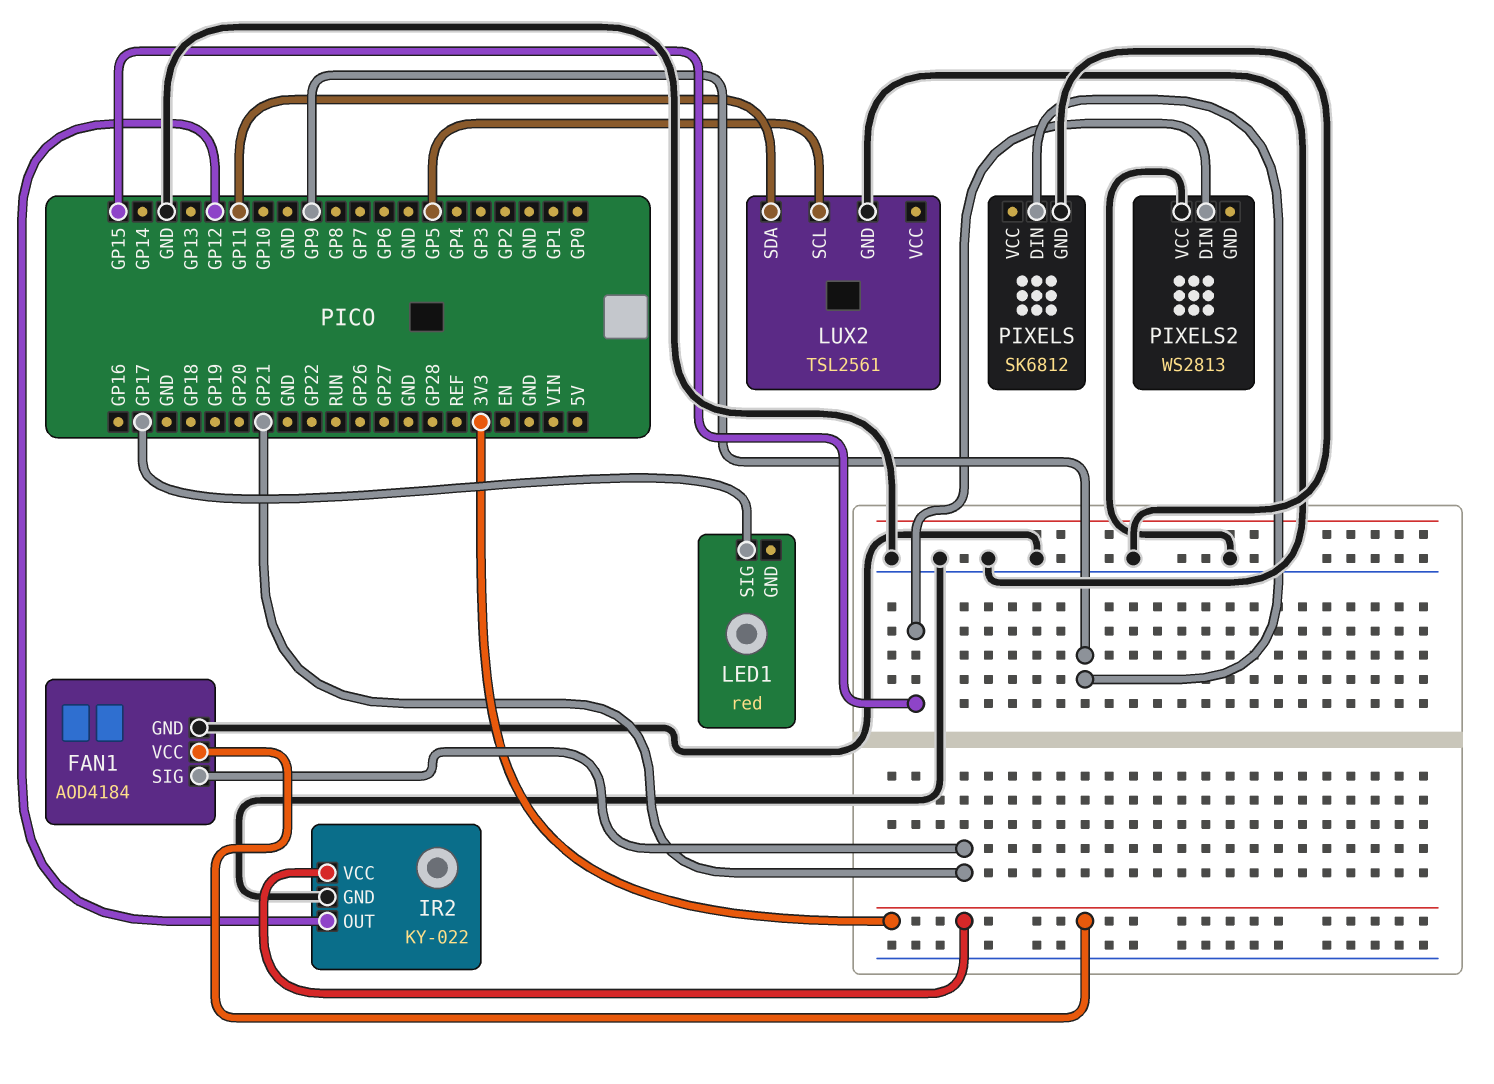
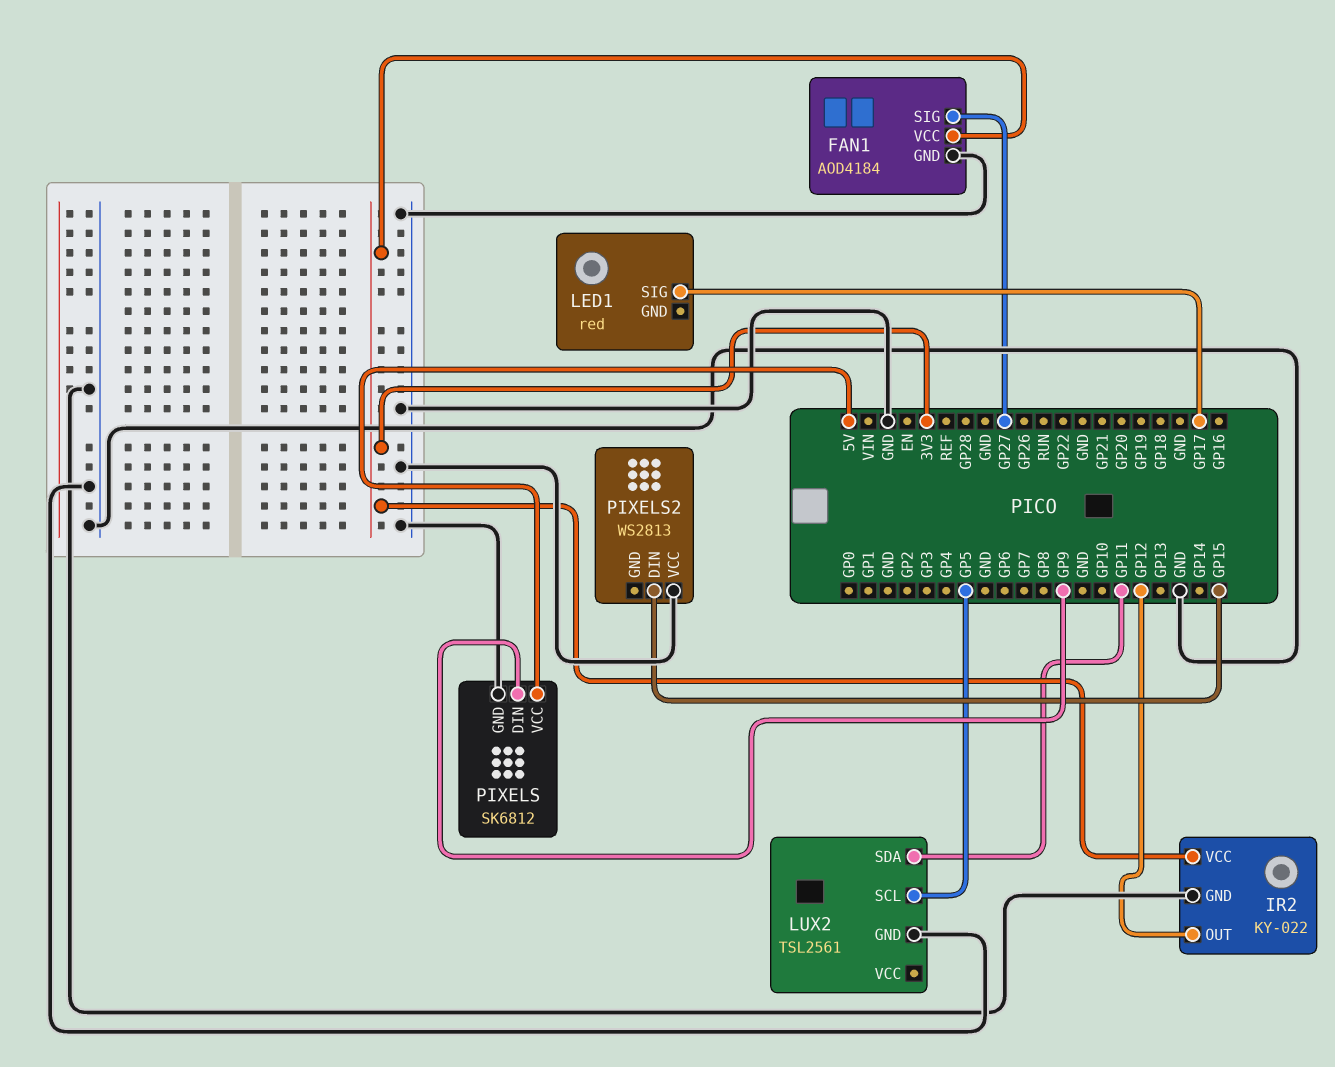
FAN1 pin SIG: GP21 -> GP27
PIXELS pin VCC: none -> 5V

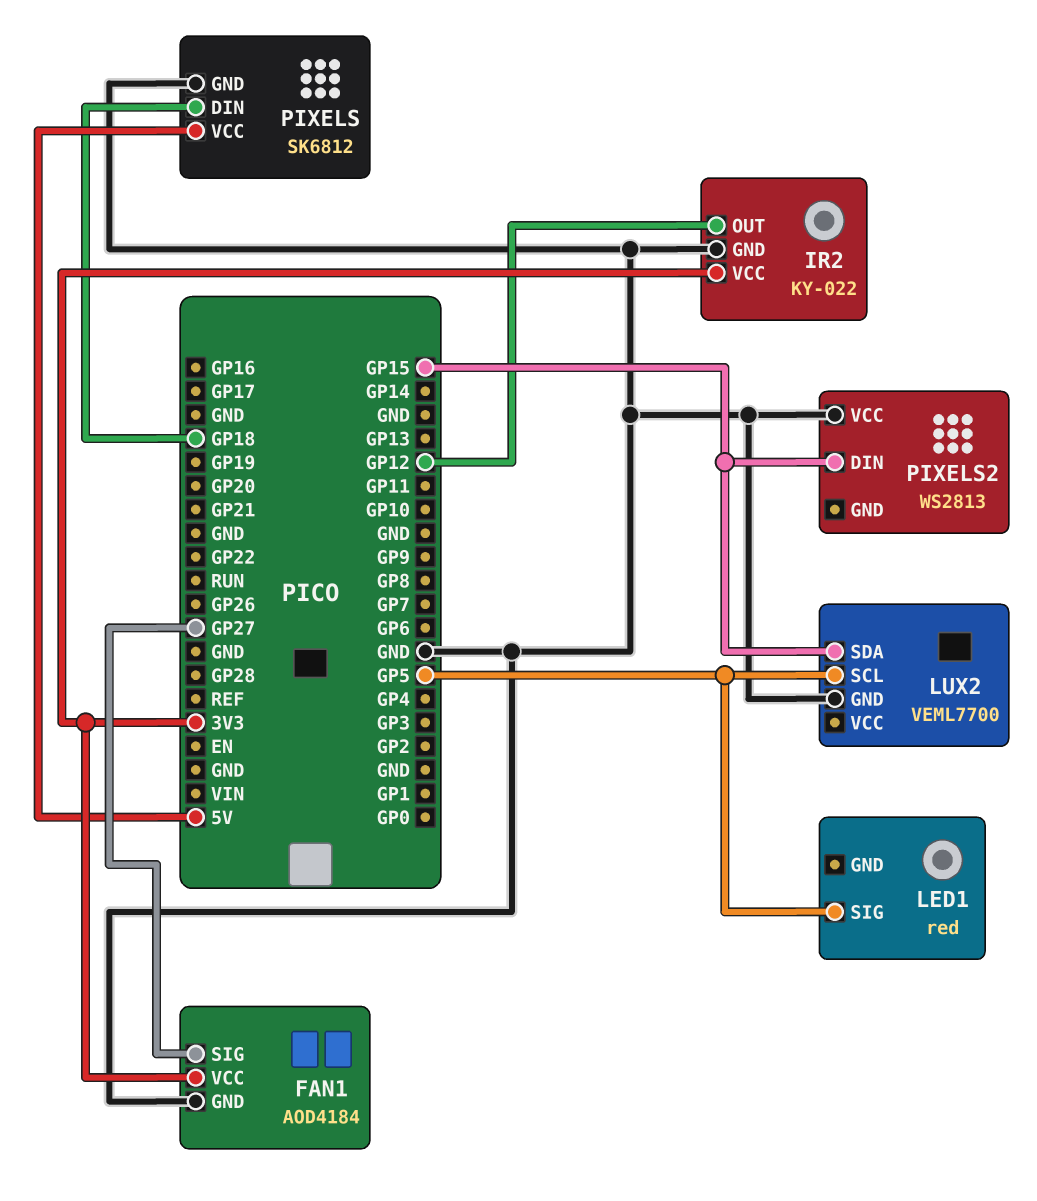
LED1 pin SIG: GP17 -> GP5
LUX2: TSL2561 -> VEML7700
LUX2 pin SDA: GP11 -> GP15
PIXELS pin DIN: GP9 -> GP18

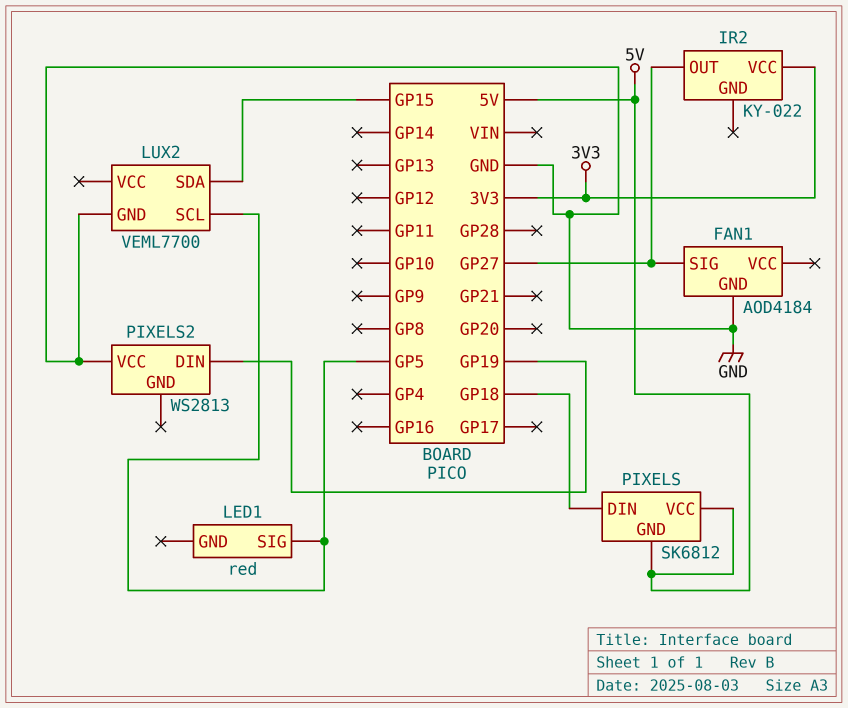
FAN1 pin VCC: 3V3 -> none
IR2 pin GND: GND -> none
IR2 pin OUT: GP12 -> GP27
PIXELS pin GND: GND -> 5V
PIXELS2 pin DIN: GP15 -> GP19

